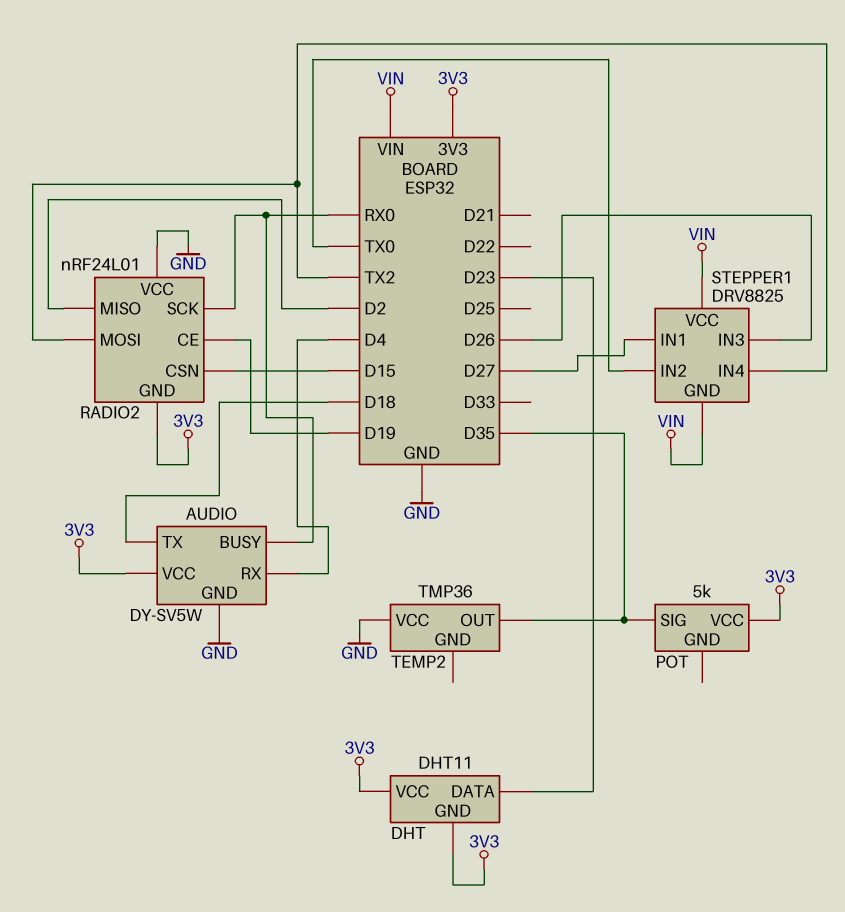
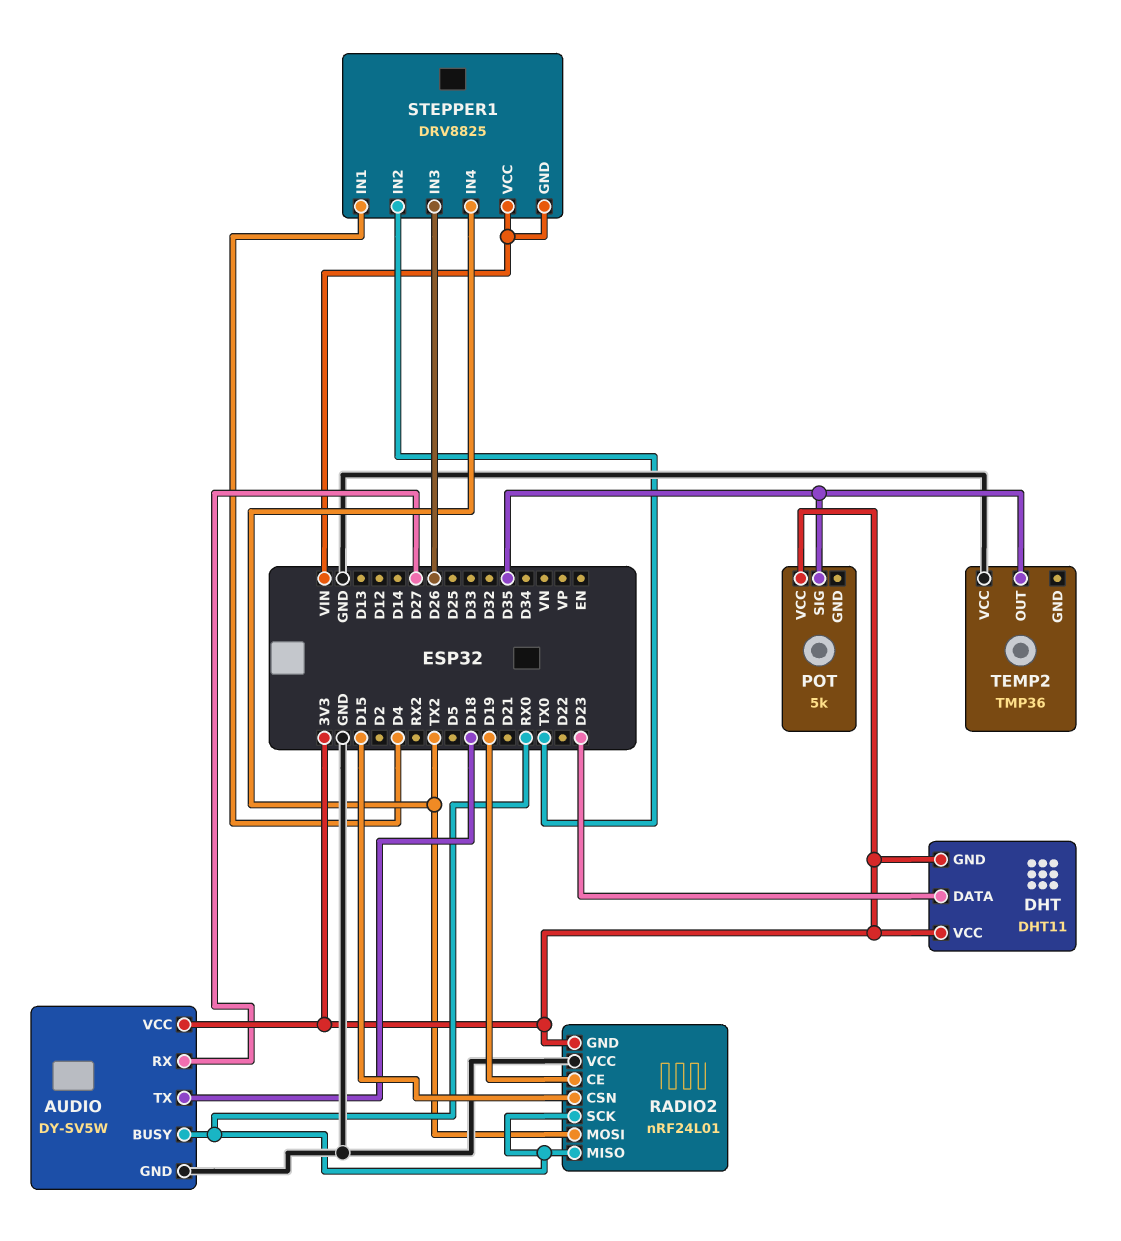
AUDIO pin RX: D4 -> D27
RADIO2 pin MISO: D2 -> RX0
STEPPER1 pin IN1: D27 -> D4

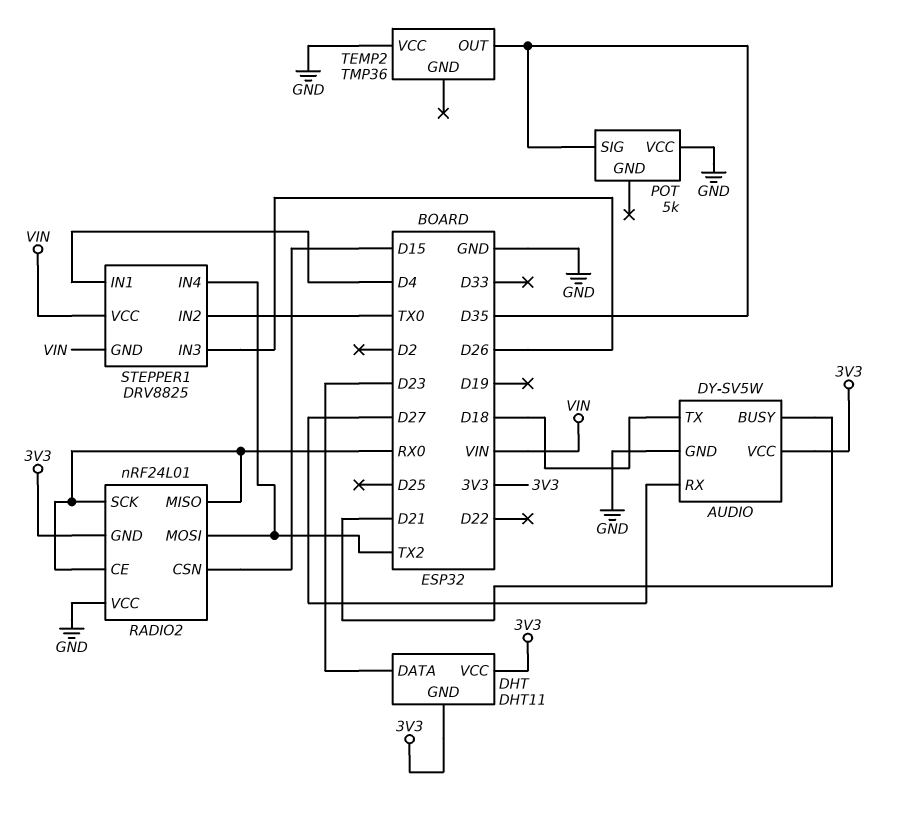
AUDIO pin BUSY: RX0 -> D21
POT pin VCC: 3V3 -> GND
RADIO2 pin CE: D19 -> RX0

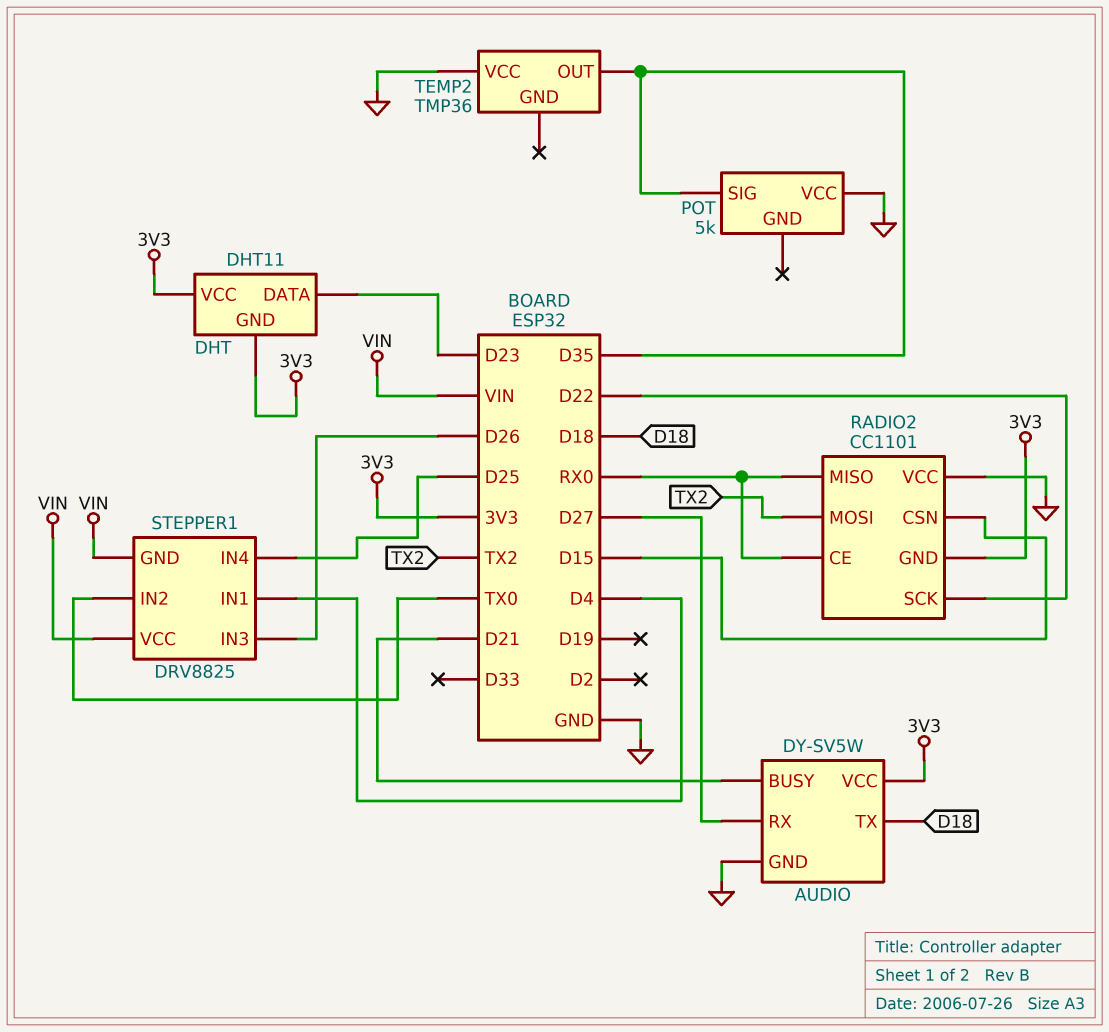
RADIO2: nRF24L01 -> CC1101
RADIO2 pin SCK: RX0 -> D22
STEPPER1 pin IN4: TX2 -> D25

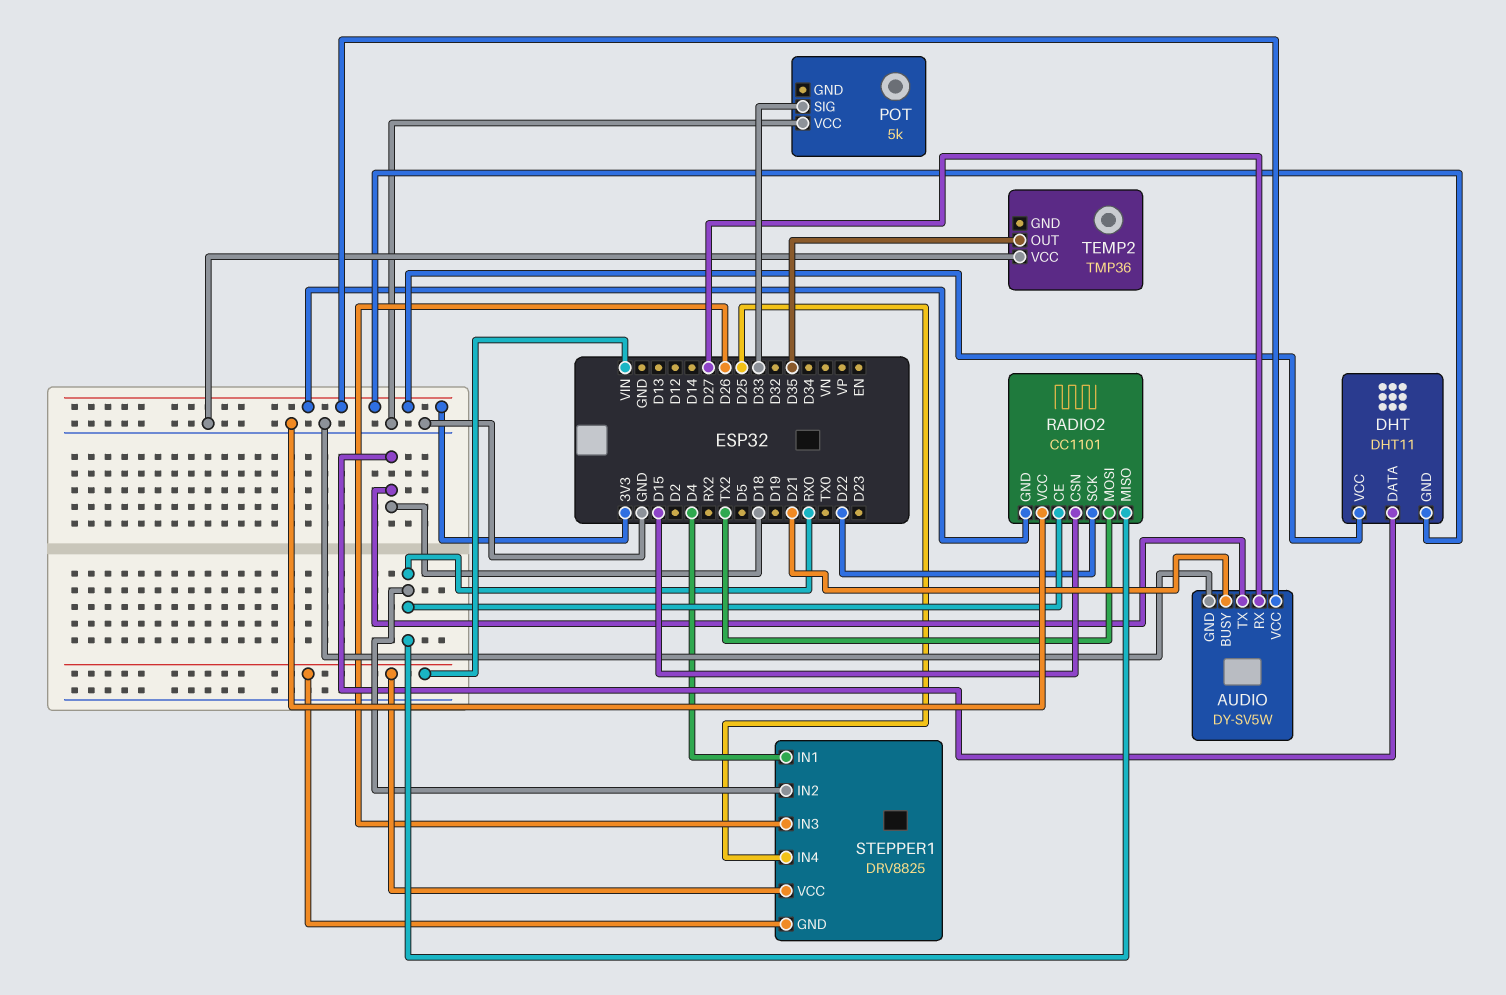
DHT pin DATA: D23 -> D18
POT pin SIG: D35 -> D33
STEPPER1 pin IN2: TX0 -> RX0

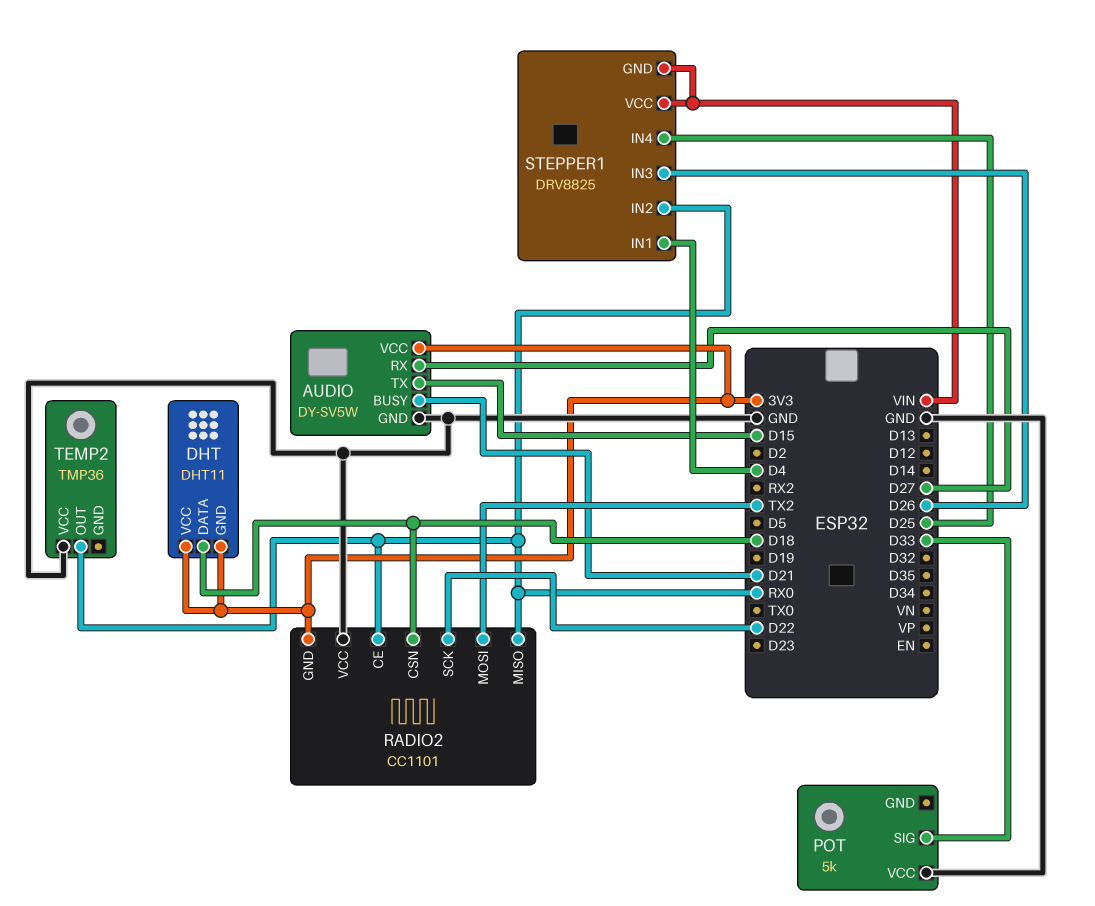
AUDIO pin TX: D18 -> D15
RADIO2 pin CSN: D15 -> D18
TEMP2 pin OUT: D35 -> RX0

